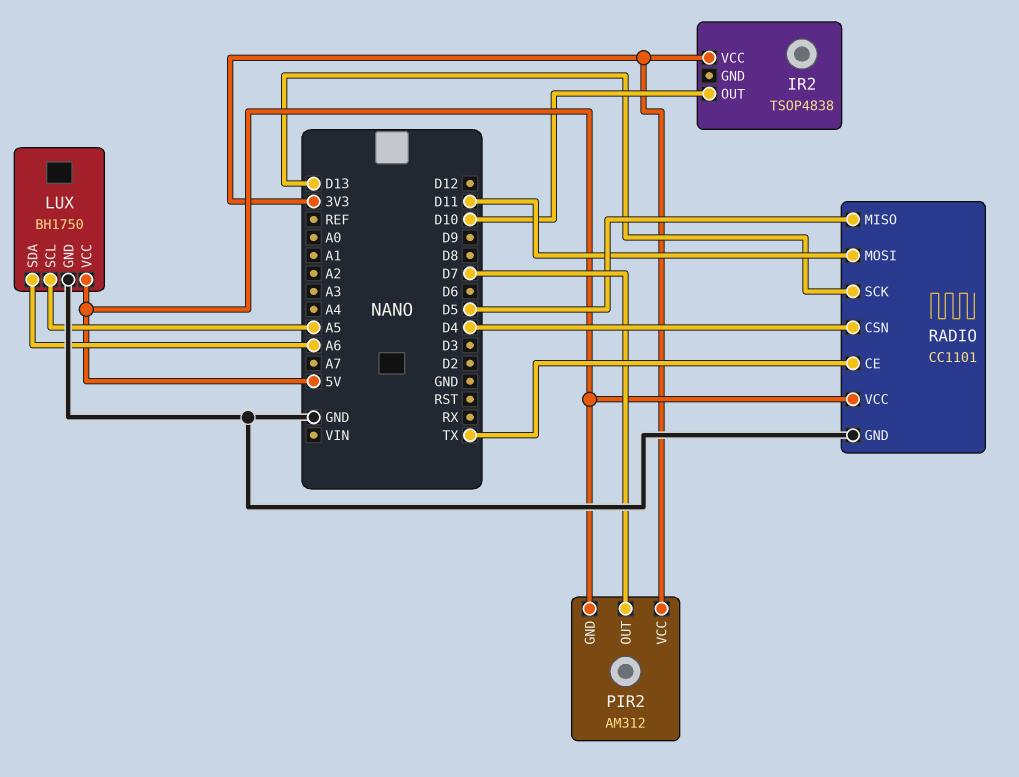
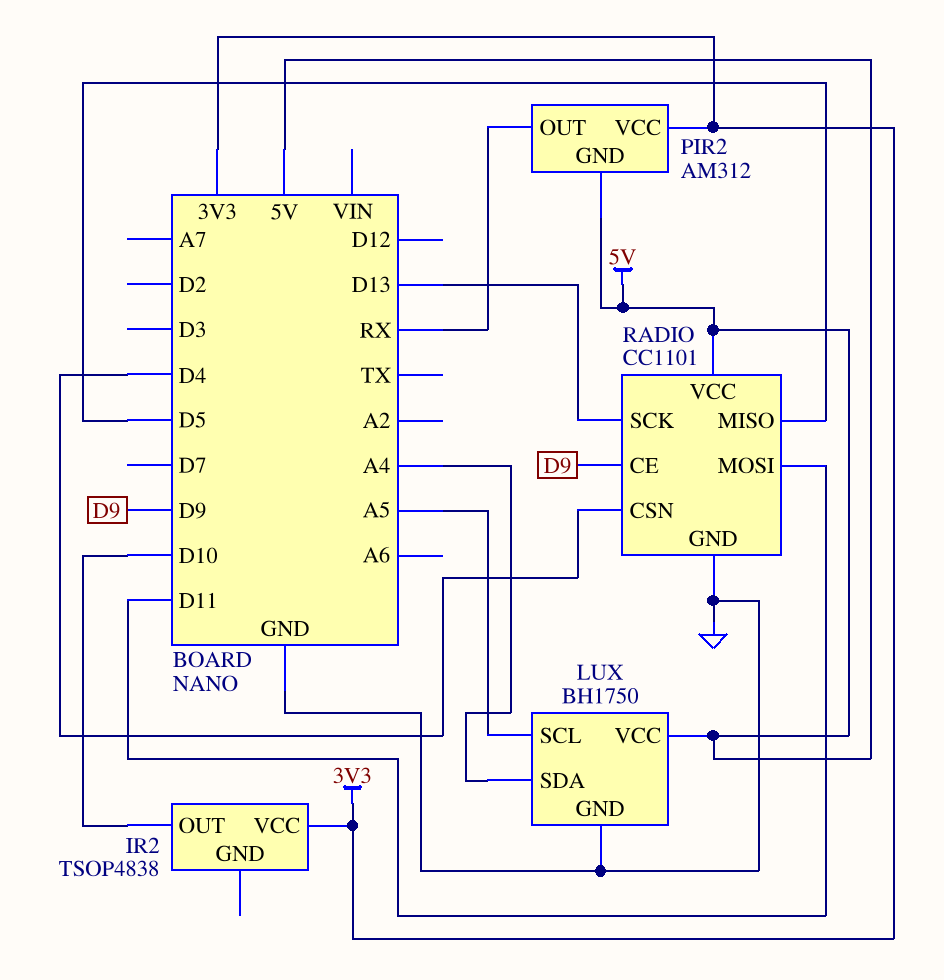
LUX pin SDA: A6 -> A4
PIR2 pin OUT: D7 -> RX
RADIO pin CE: TX -> D9

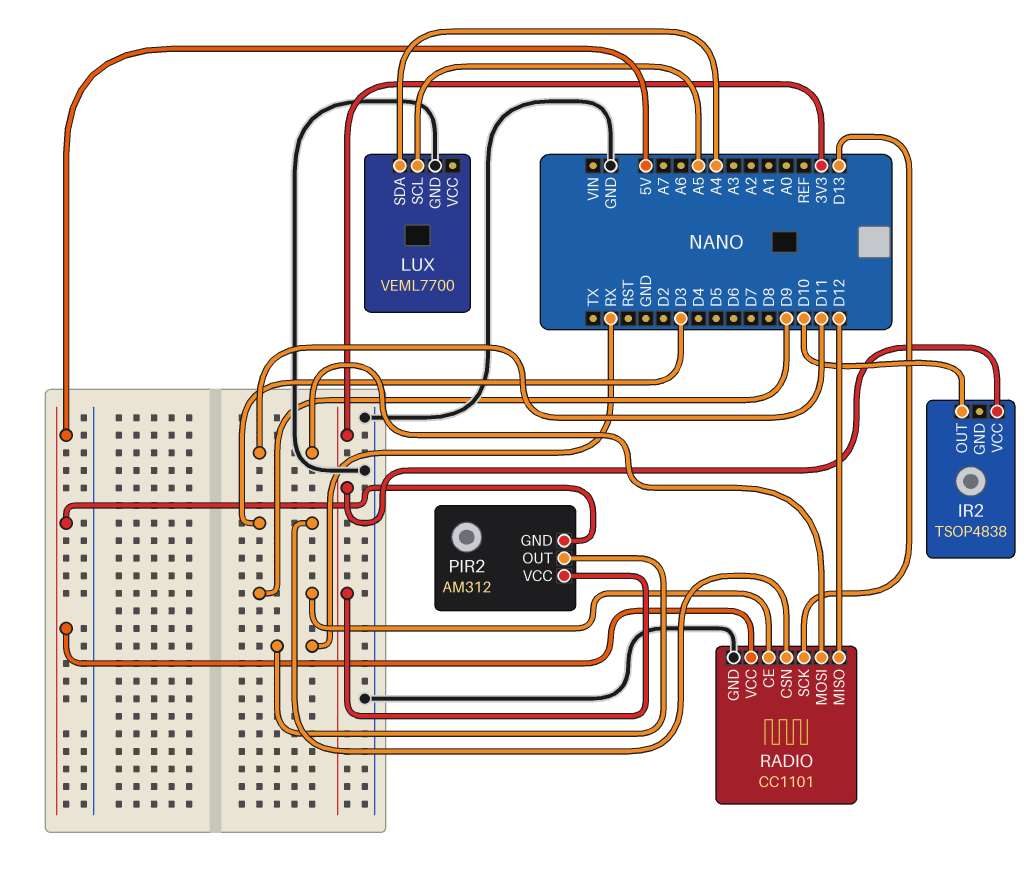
LUX: BH1750 -> VEML7700
LUX pin VCC: 5V -> none
RADIO pin CSN: D4 -> D3
RADIO pin MISO: D5 -> D12

